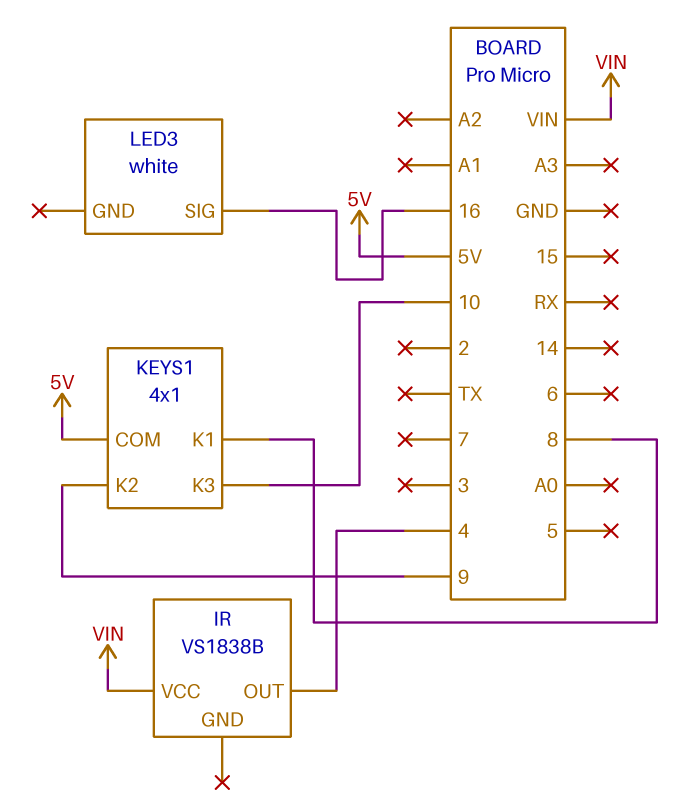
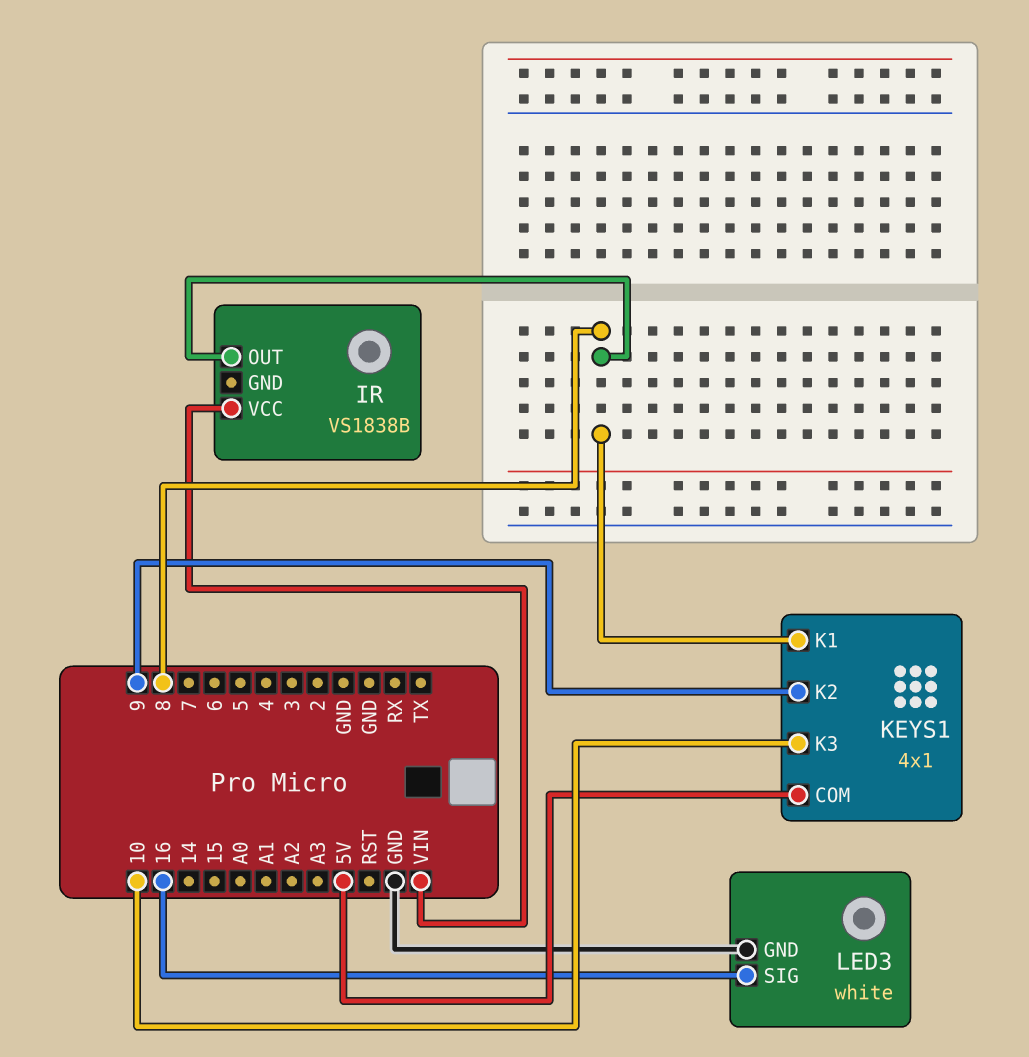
IR pin OUT: 4 -> 8
LED3 pin GND: none -> GND

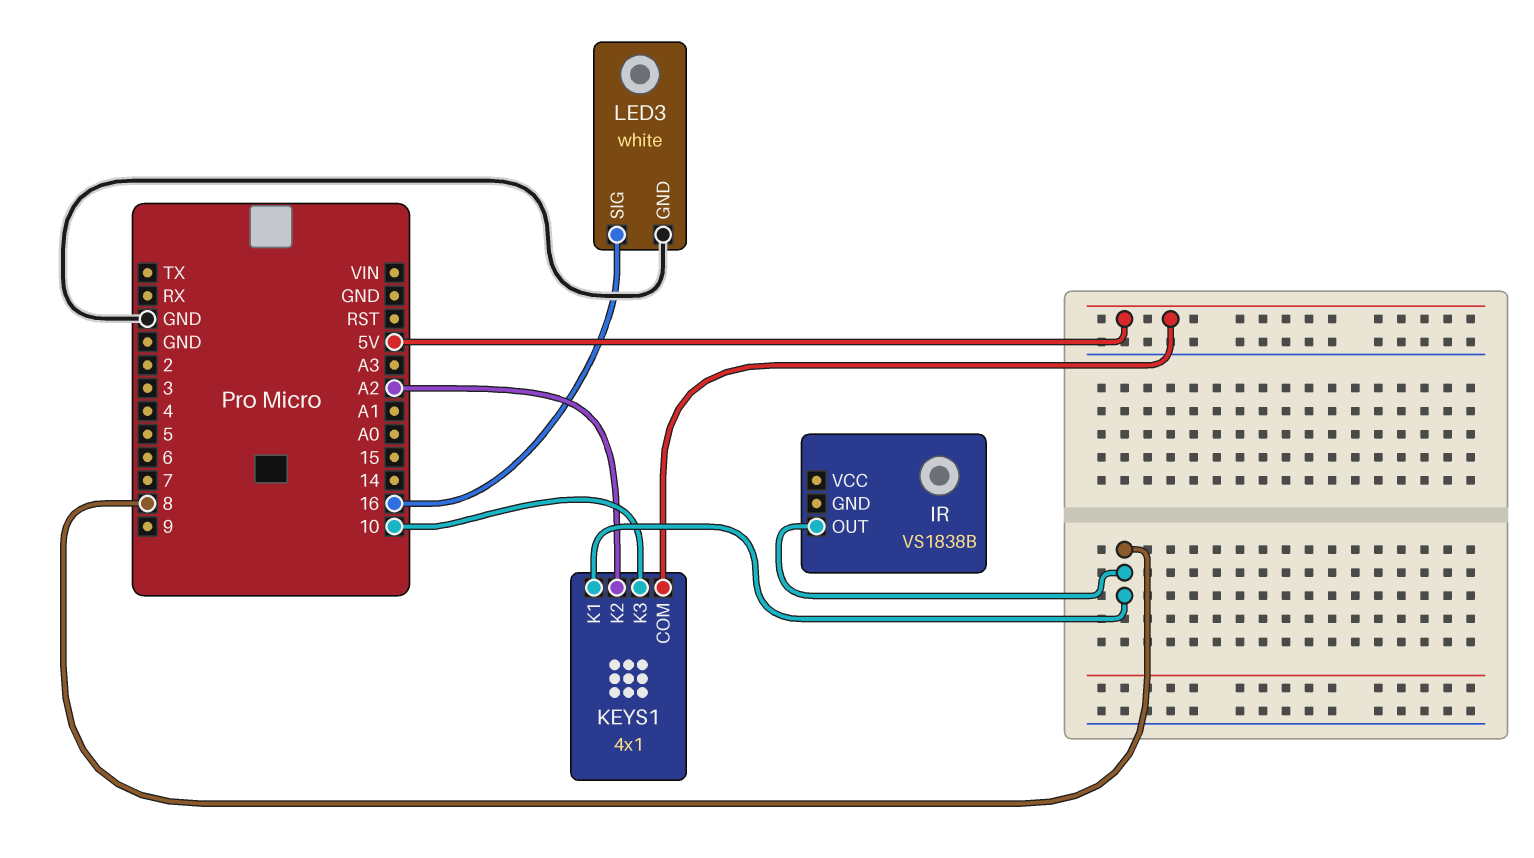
IR pin VCC: VIN -> none
KEYS1 pin K2: 9 -> A2

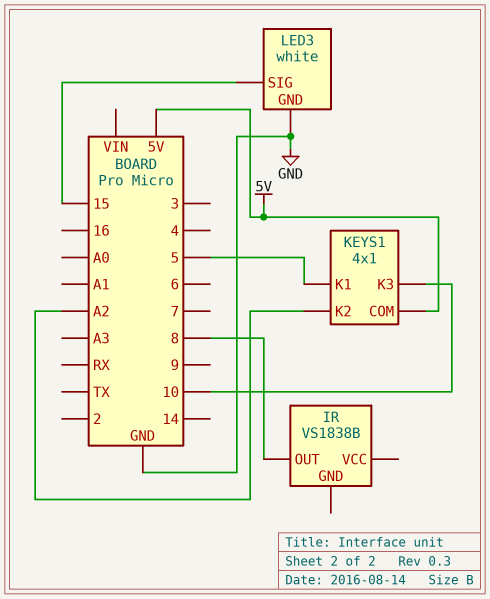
KEYS1 pin K1: 8 -> 5
LED3 pin SIG: 16 -> 15

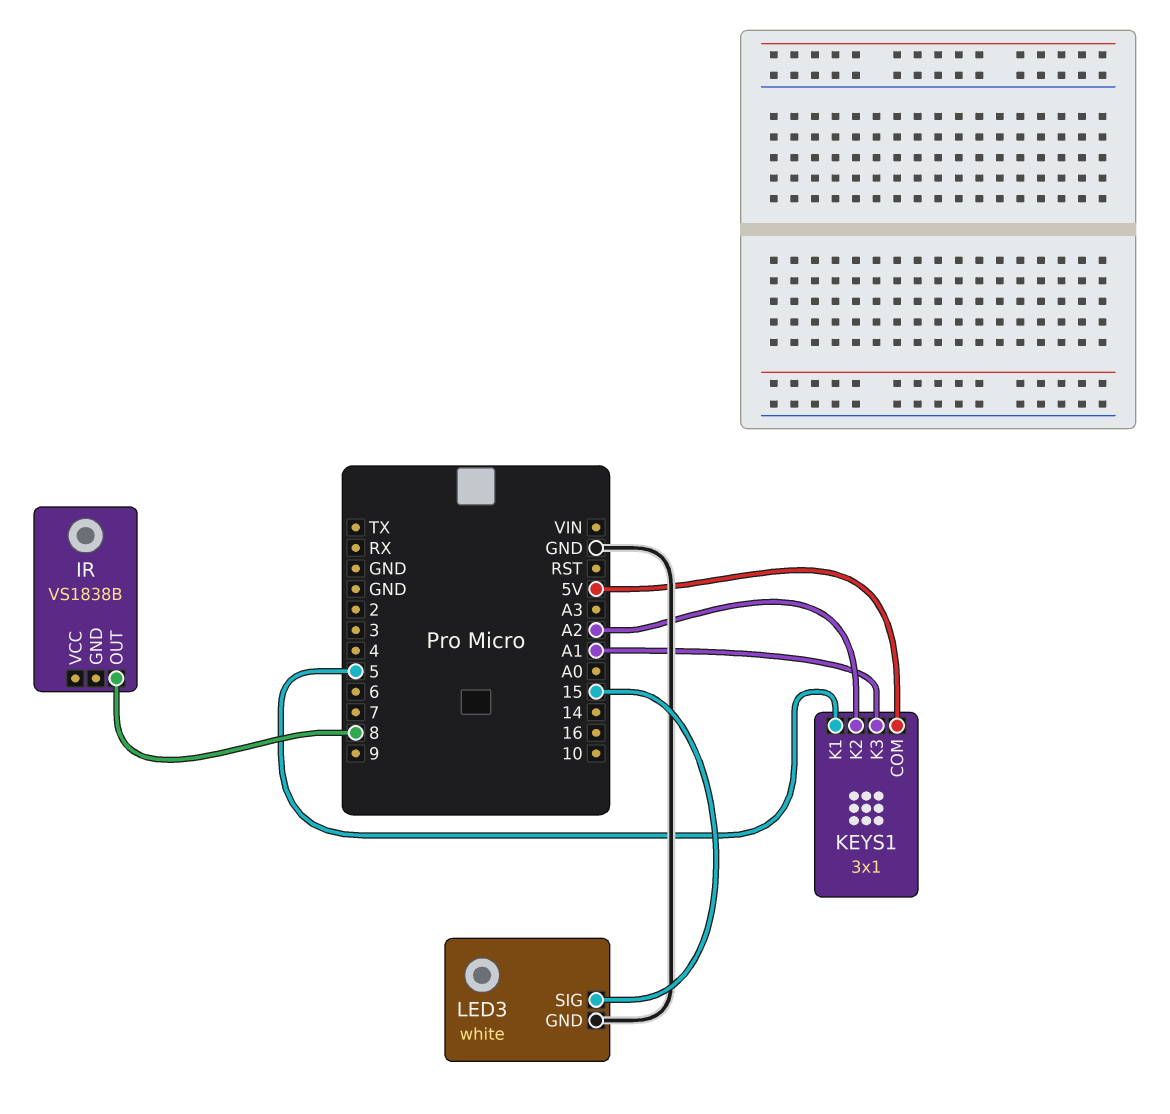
KEYS1: 4x1 -> 3x1
KEYS1 pin K3: 10 -> A1

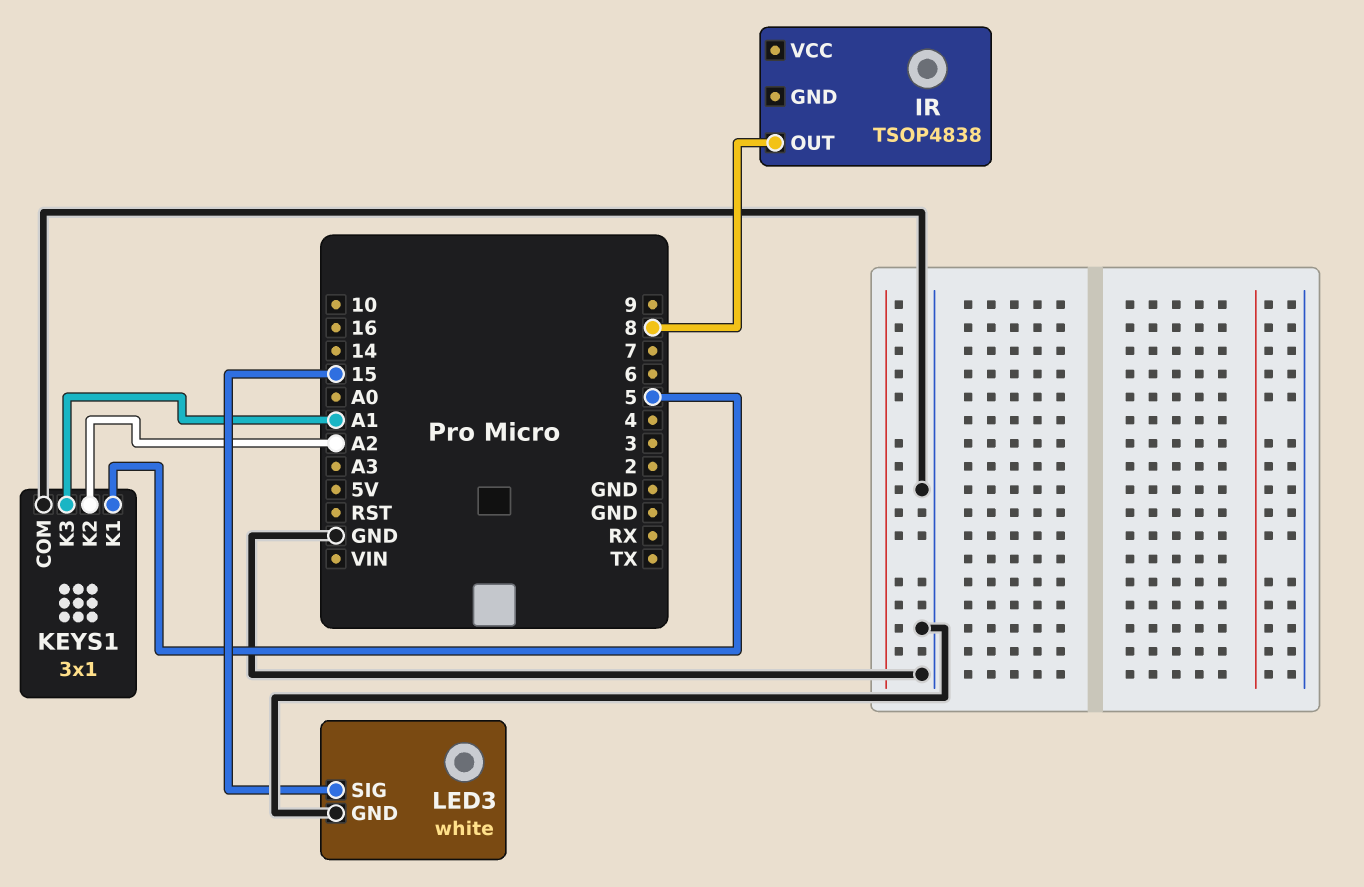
IR: VS1838B -> TSOP4838
KEYS1 pin COM: 5V -> GND

